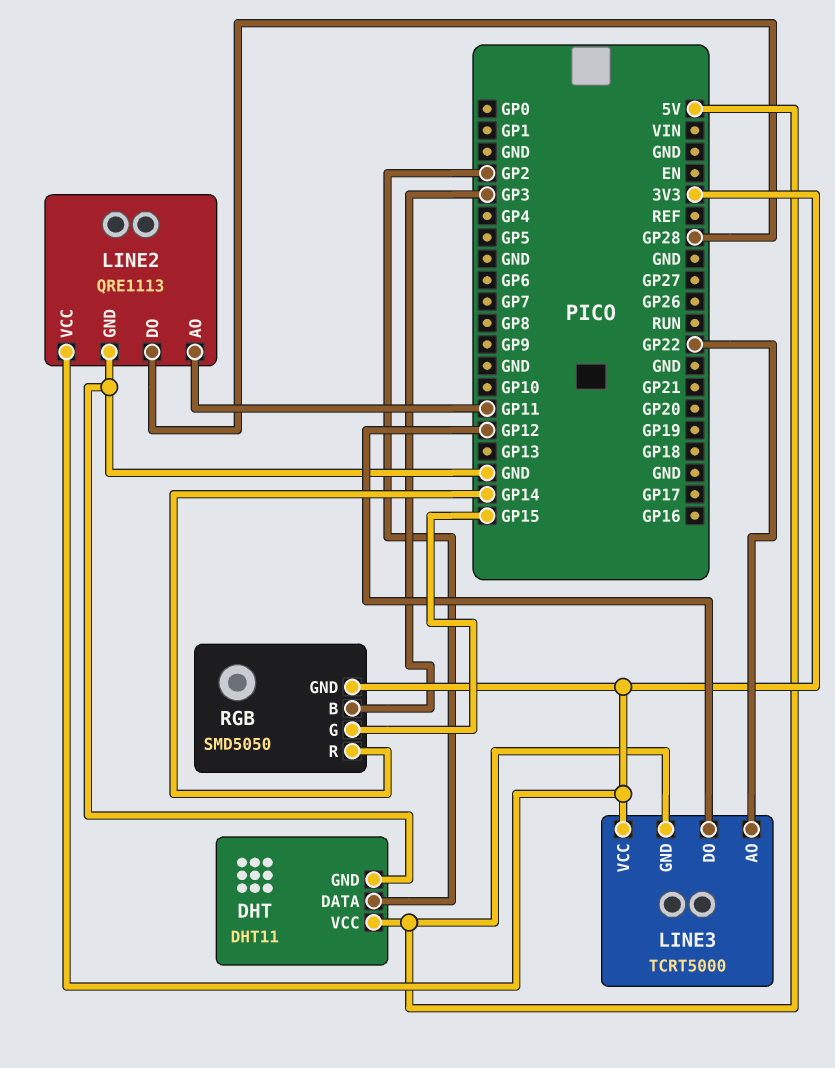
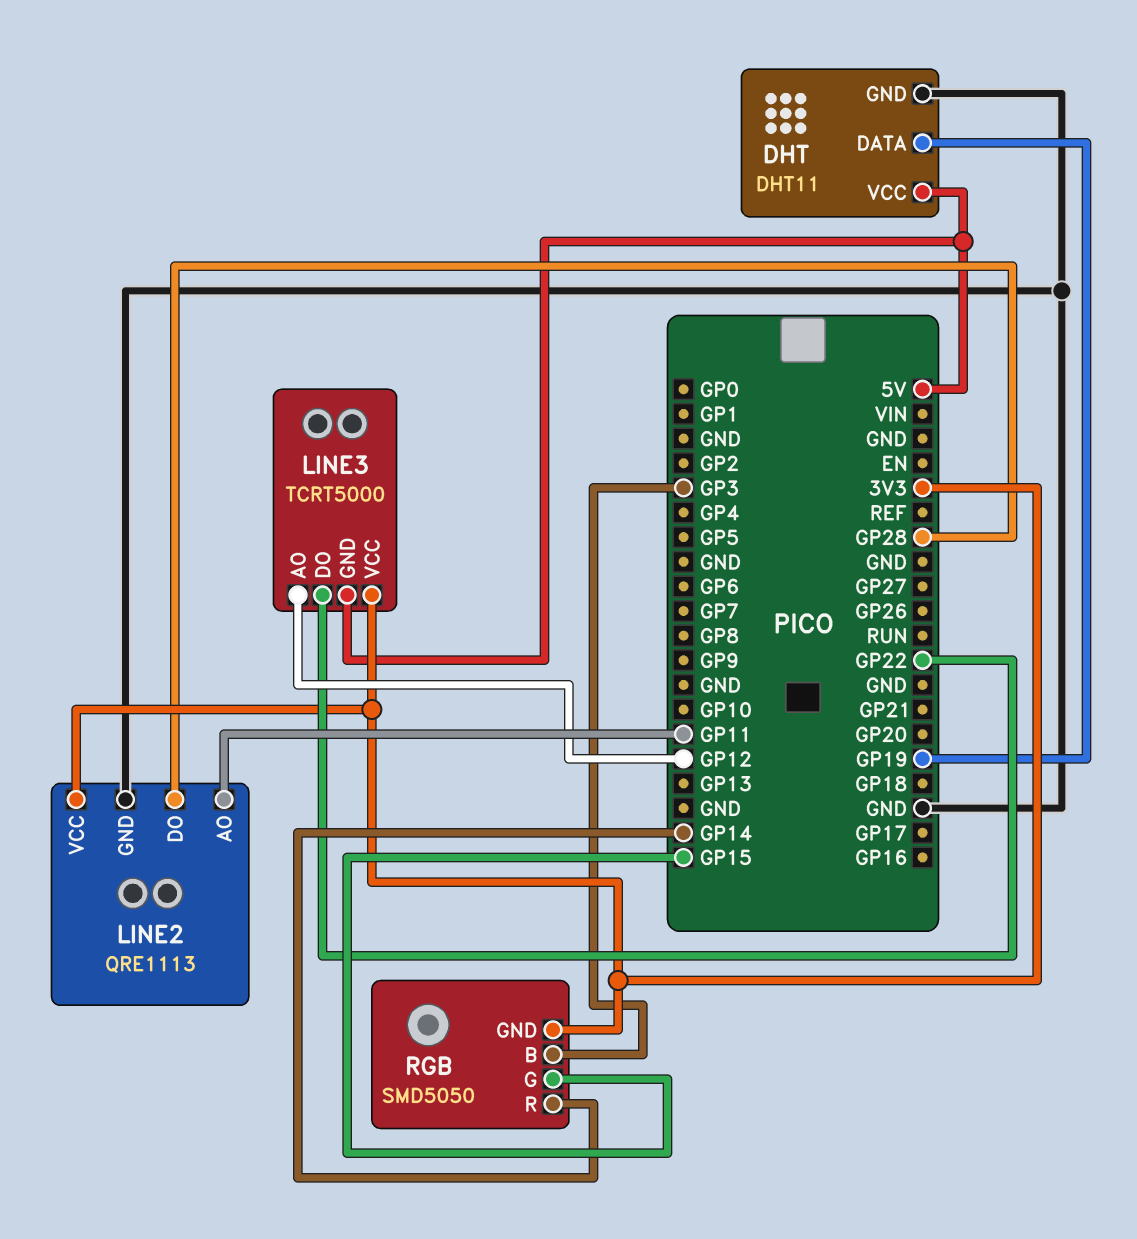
DHT pin DATA: GP2 -> GP19
LINE3 pin AO: GP22 -> GP12
LINE3 pin DO: GP12 -> GP22

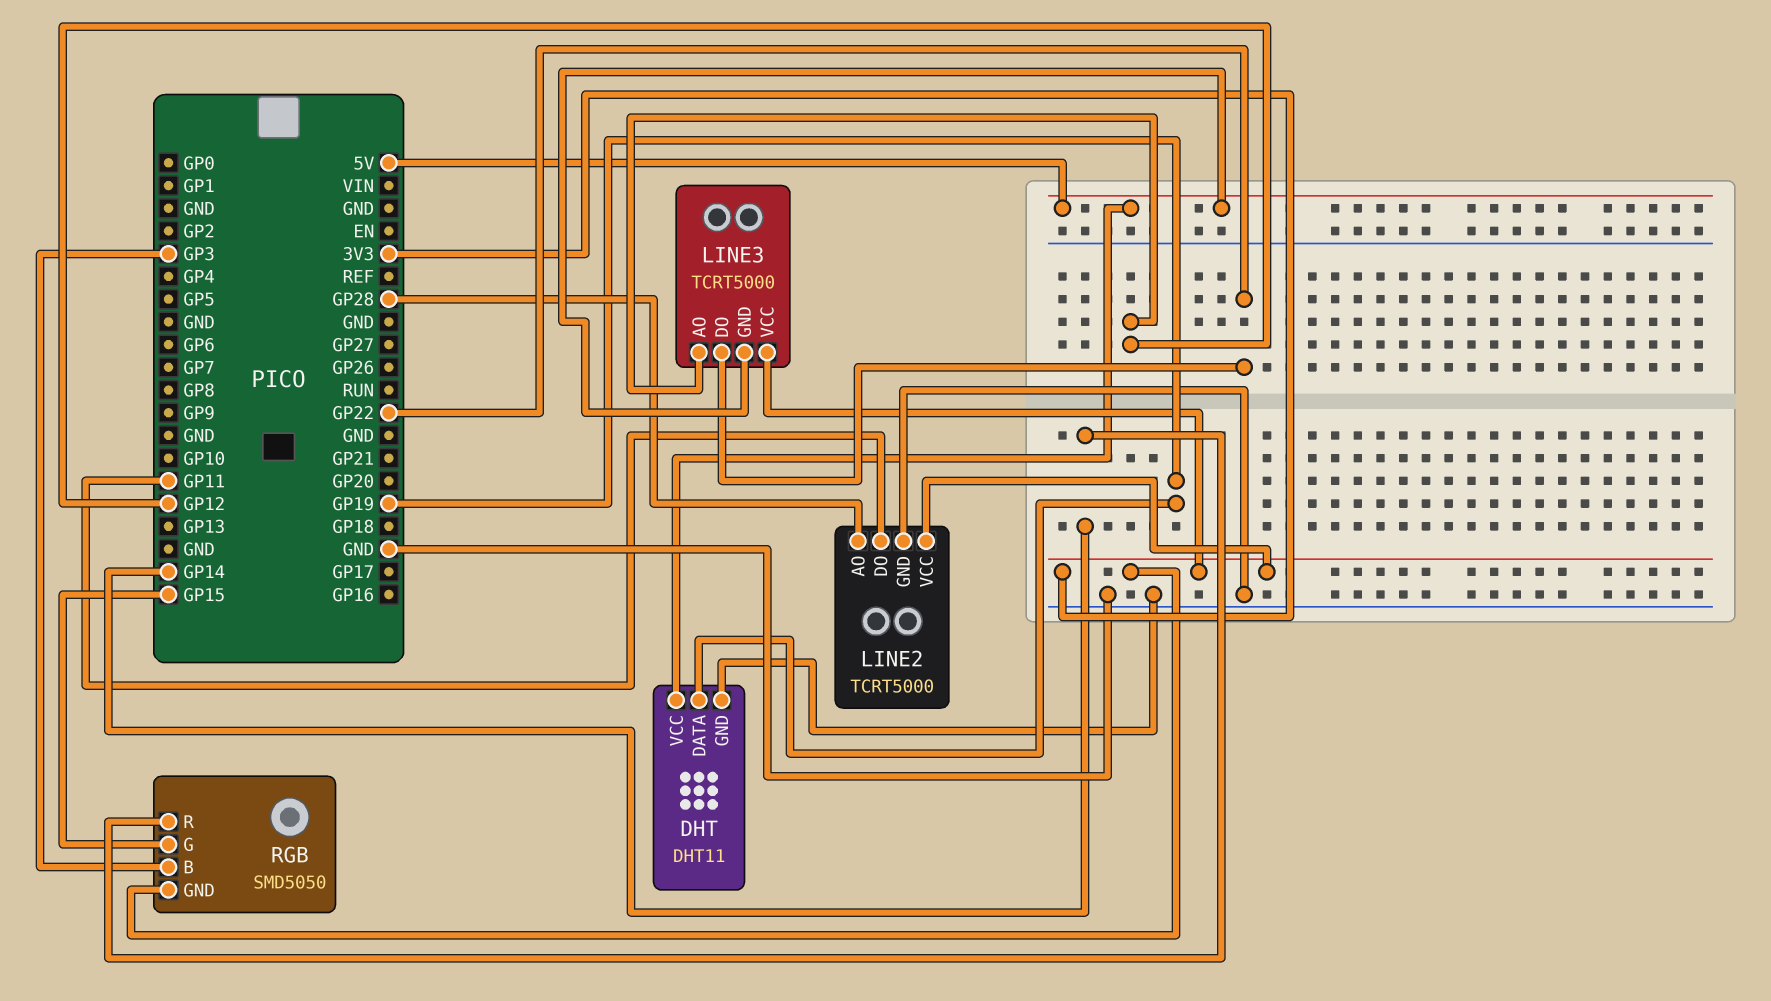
LINE2: QRE1113 -> TCRT5000
LINE2 pin AO: GP11 -> GP28
LINE2 pin DO: GP28 -> GP11

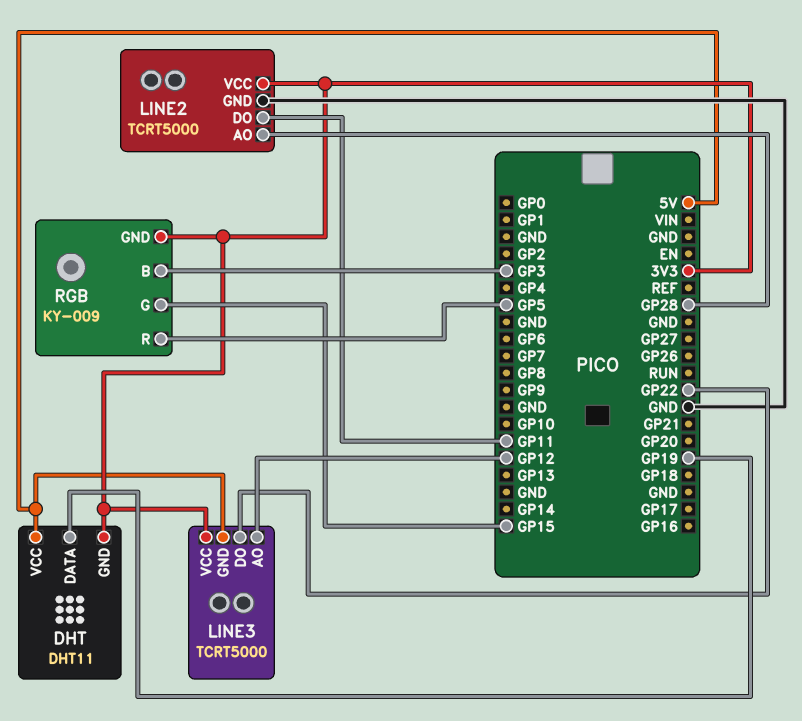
DHT pin GND: GND -> 3V3
RGB: SMD5050 -> KY-009
RGB pin R: GP14 -> GP5

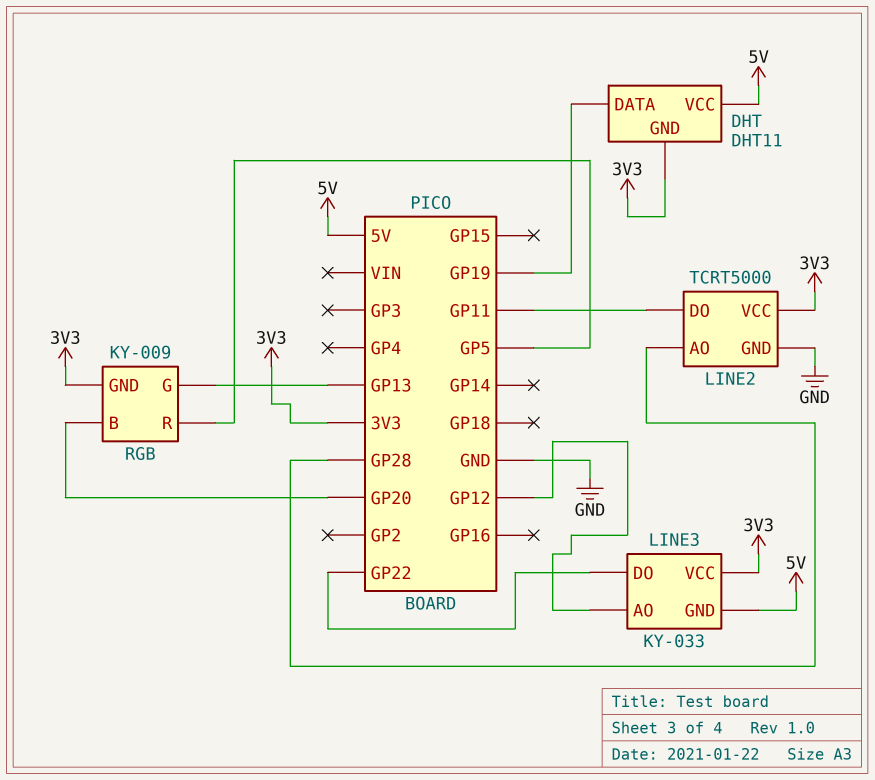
LINE3: TCRT5000 -> KY-033
RGB pin B: GP3 -> GP20
RGB pin G: GP15 -> GP13

